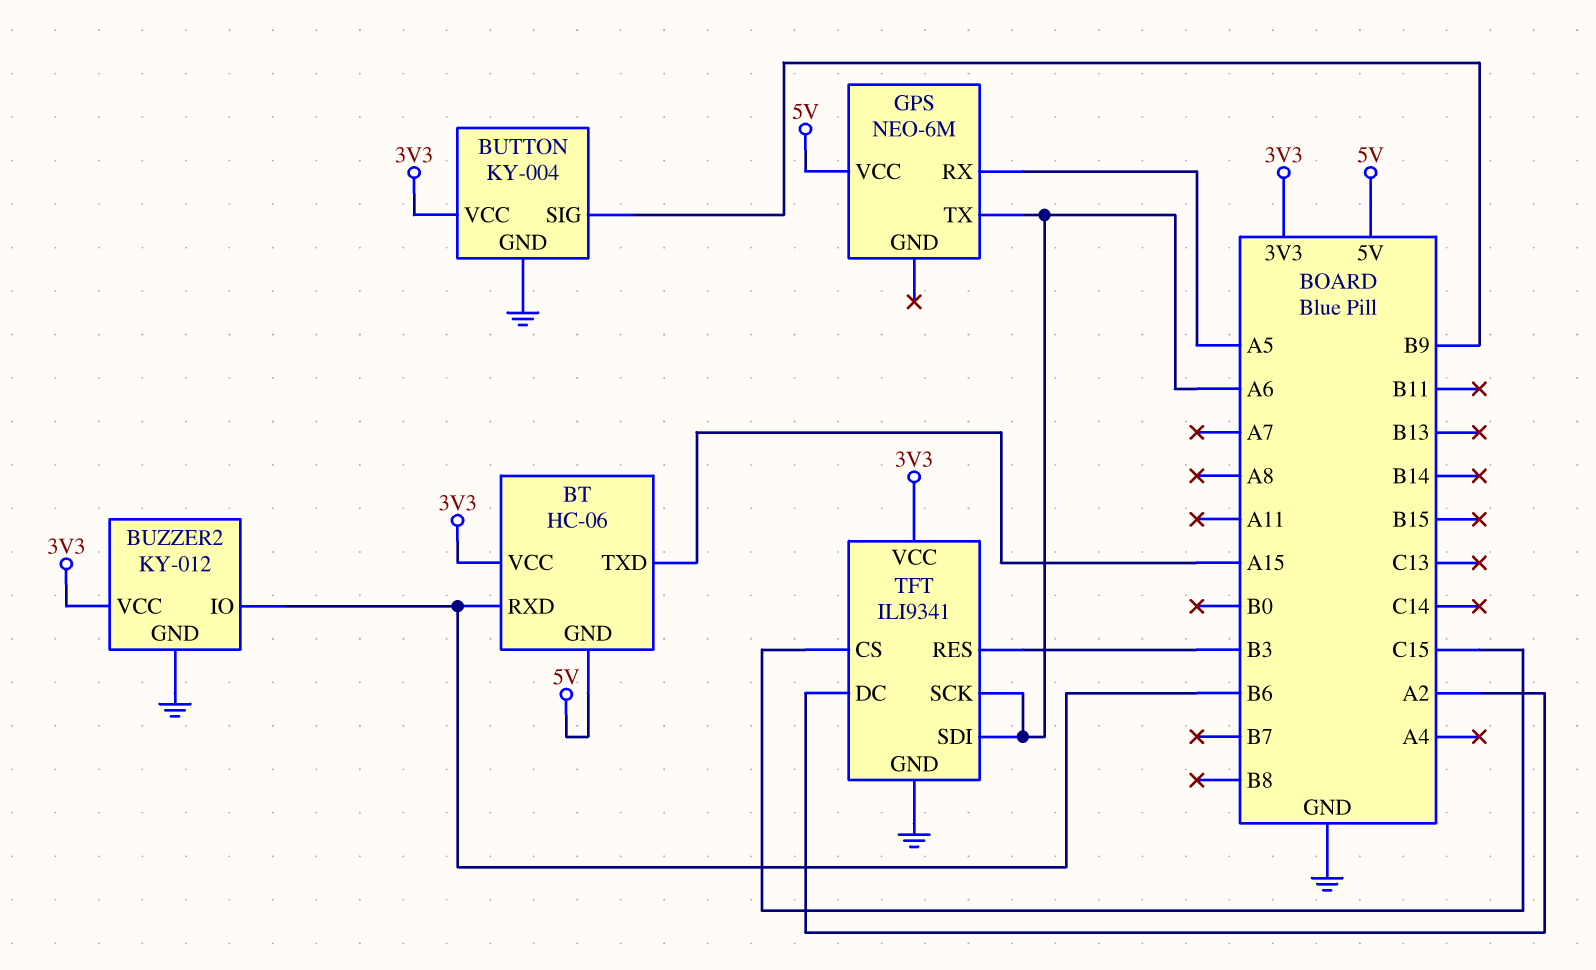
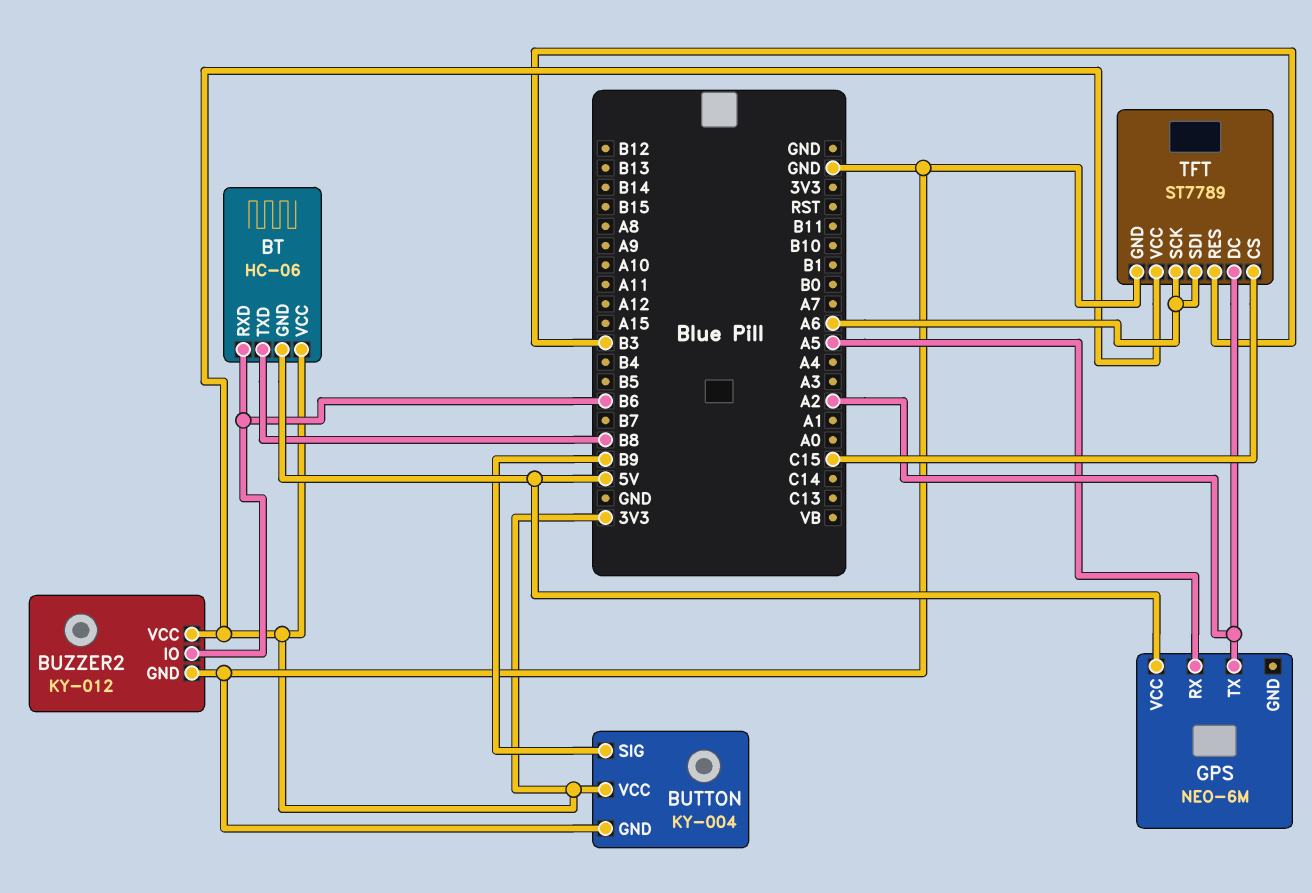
BT pin TXD: A15 -> B8
GPS pin TX: A6 -> A2
TFT: ILI9341 -> ST7789

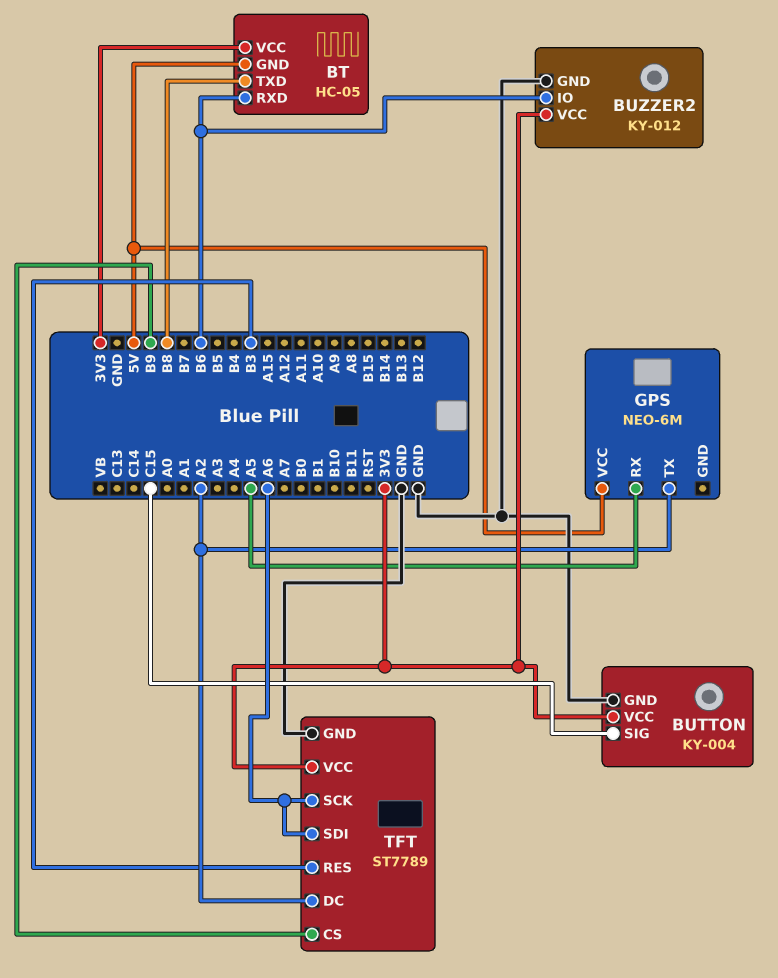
BT: HC-06 -> HC-05
BUTTON pin SIG: B9 -> C15
TFT pin CS: C15 -> B9

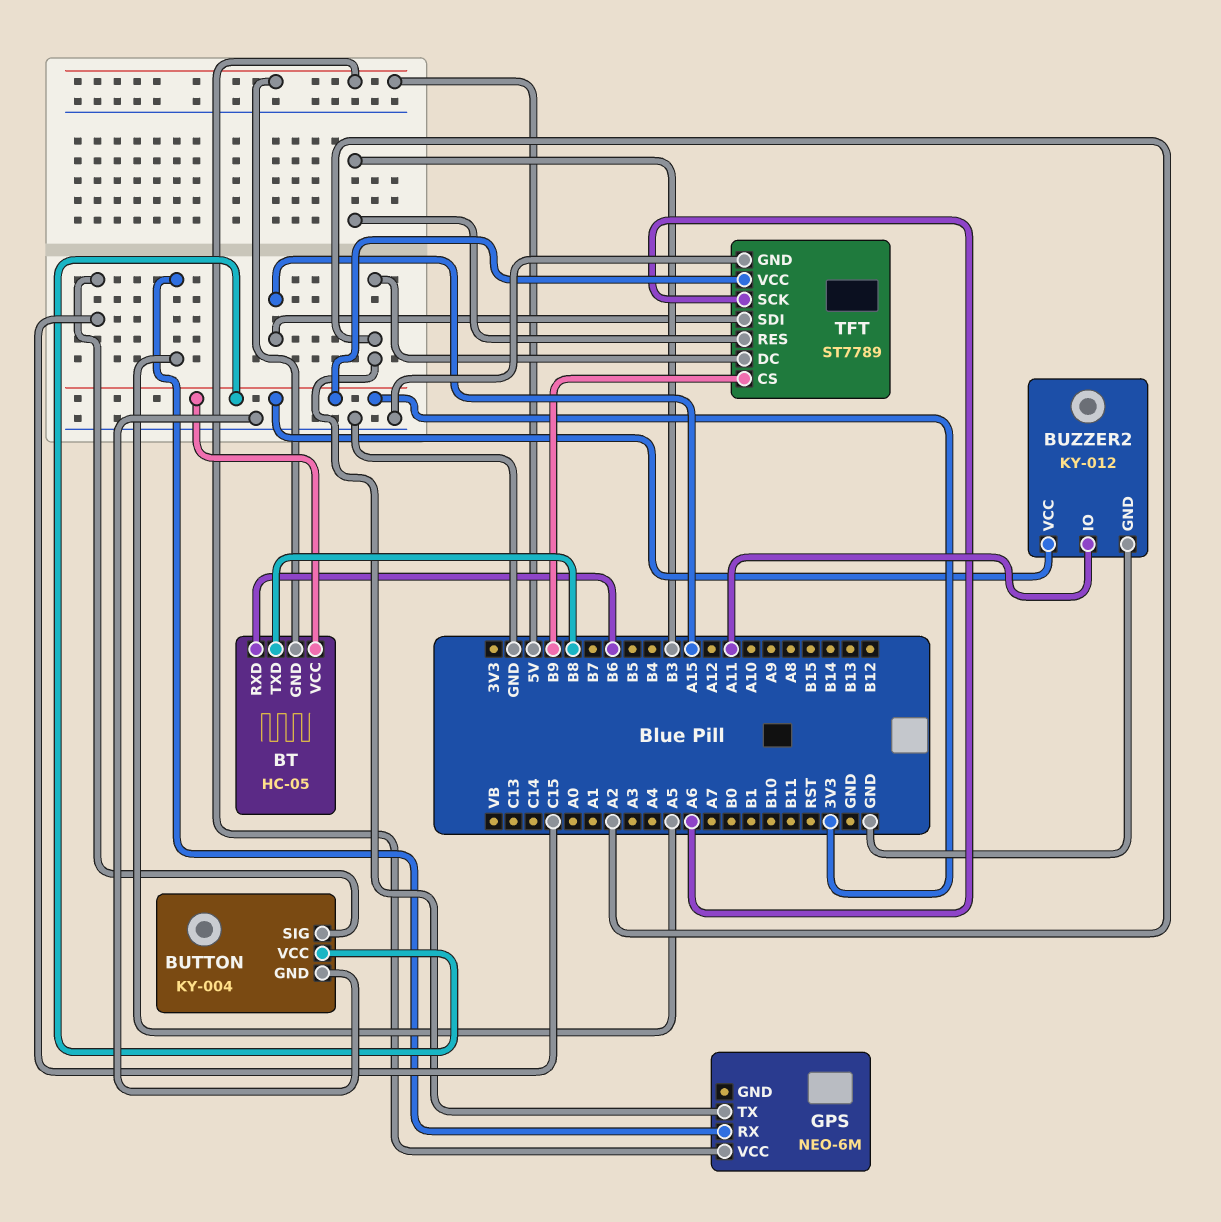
BUZZER2 pin IO: B6 -> A11
TFT pin SDI: A6 -> A15

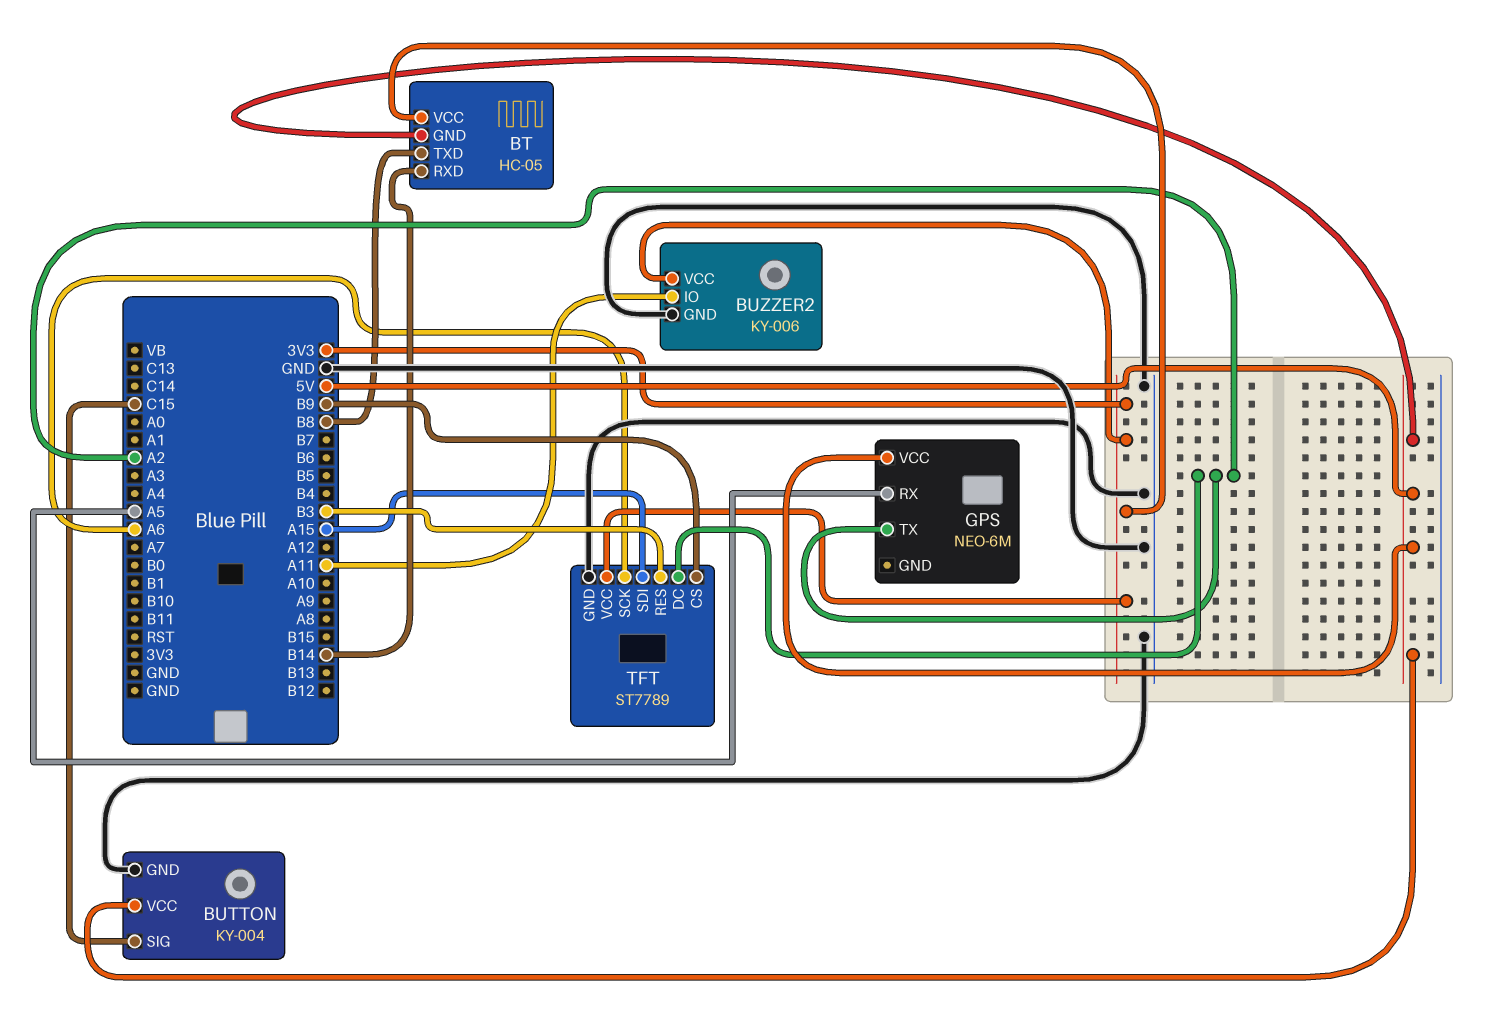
BT pin RXD: B6 -> B14
BUTTON pin VCC: 3V3 -> 5V
BUZZER2: KY-012 -> KY-006

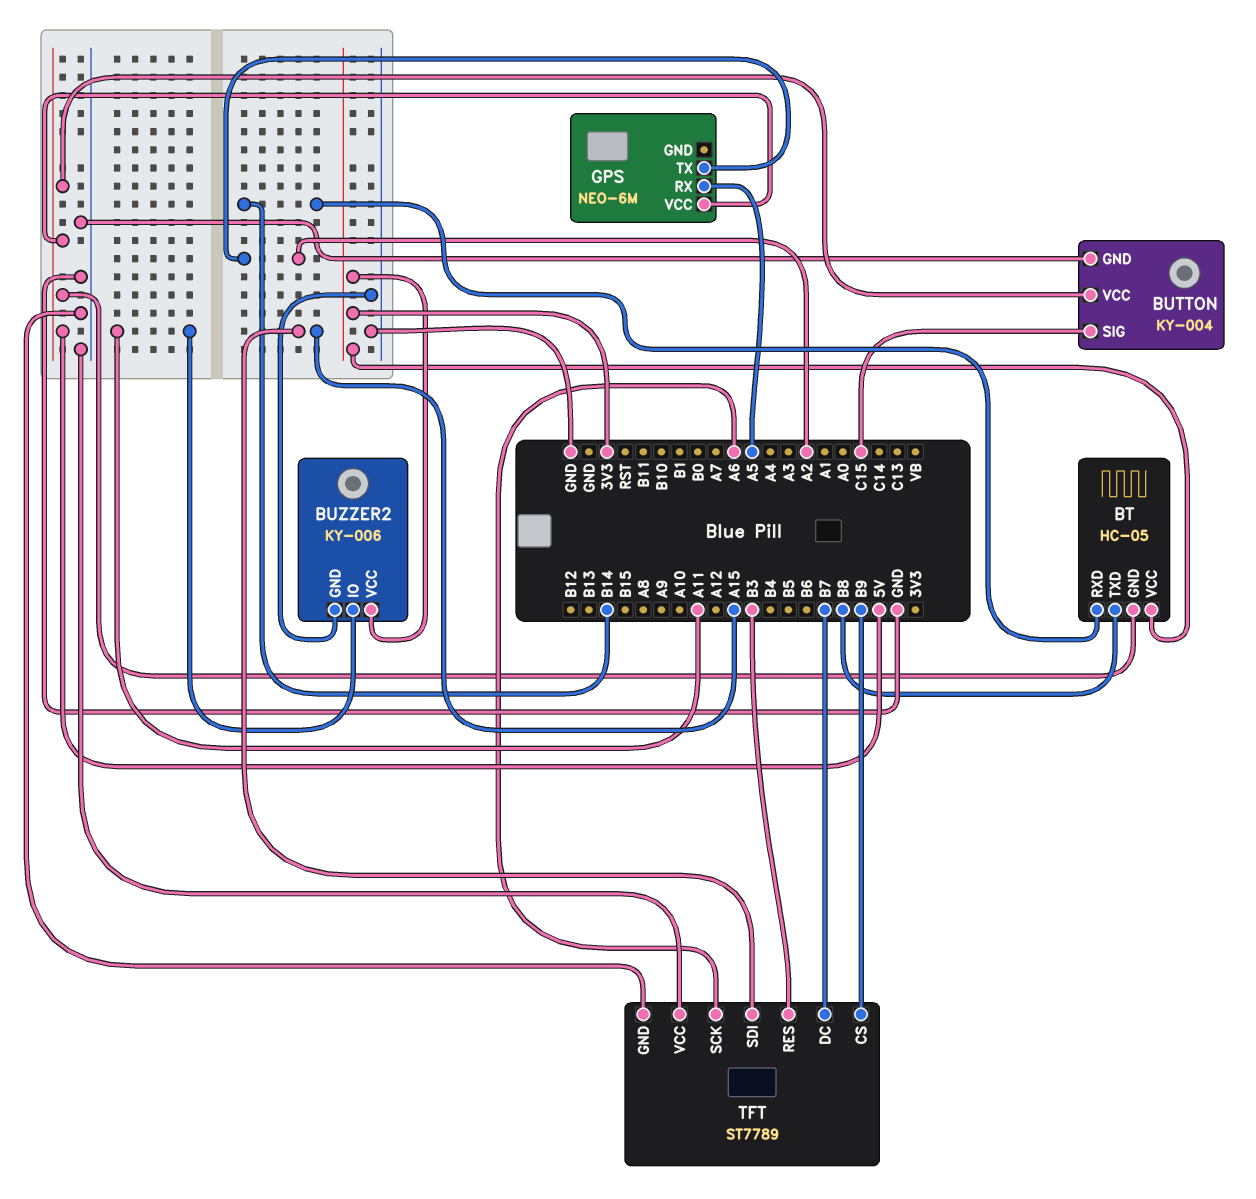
TFT pin DC: A2 -> B7
TFT pin VCC: 3V3 -> GND

